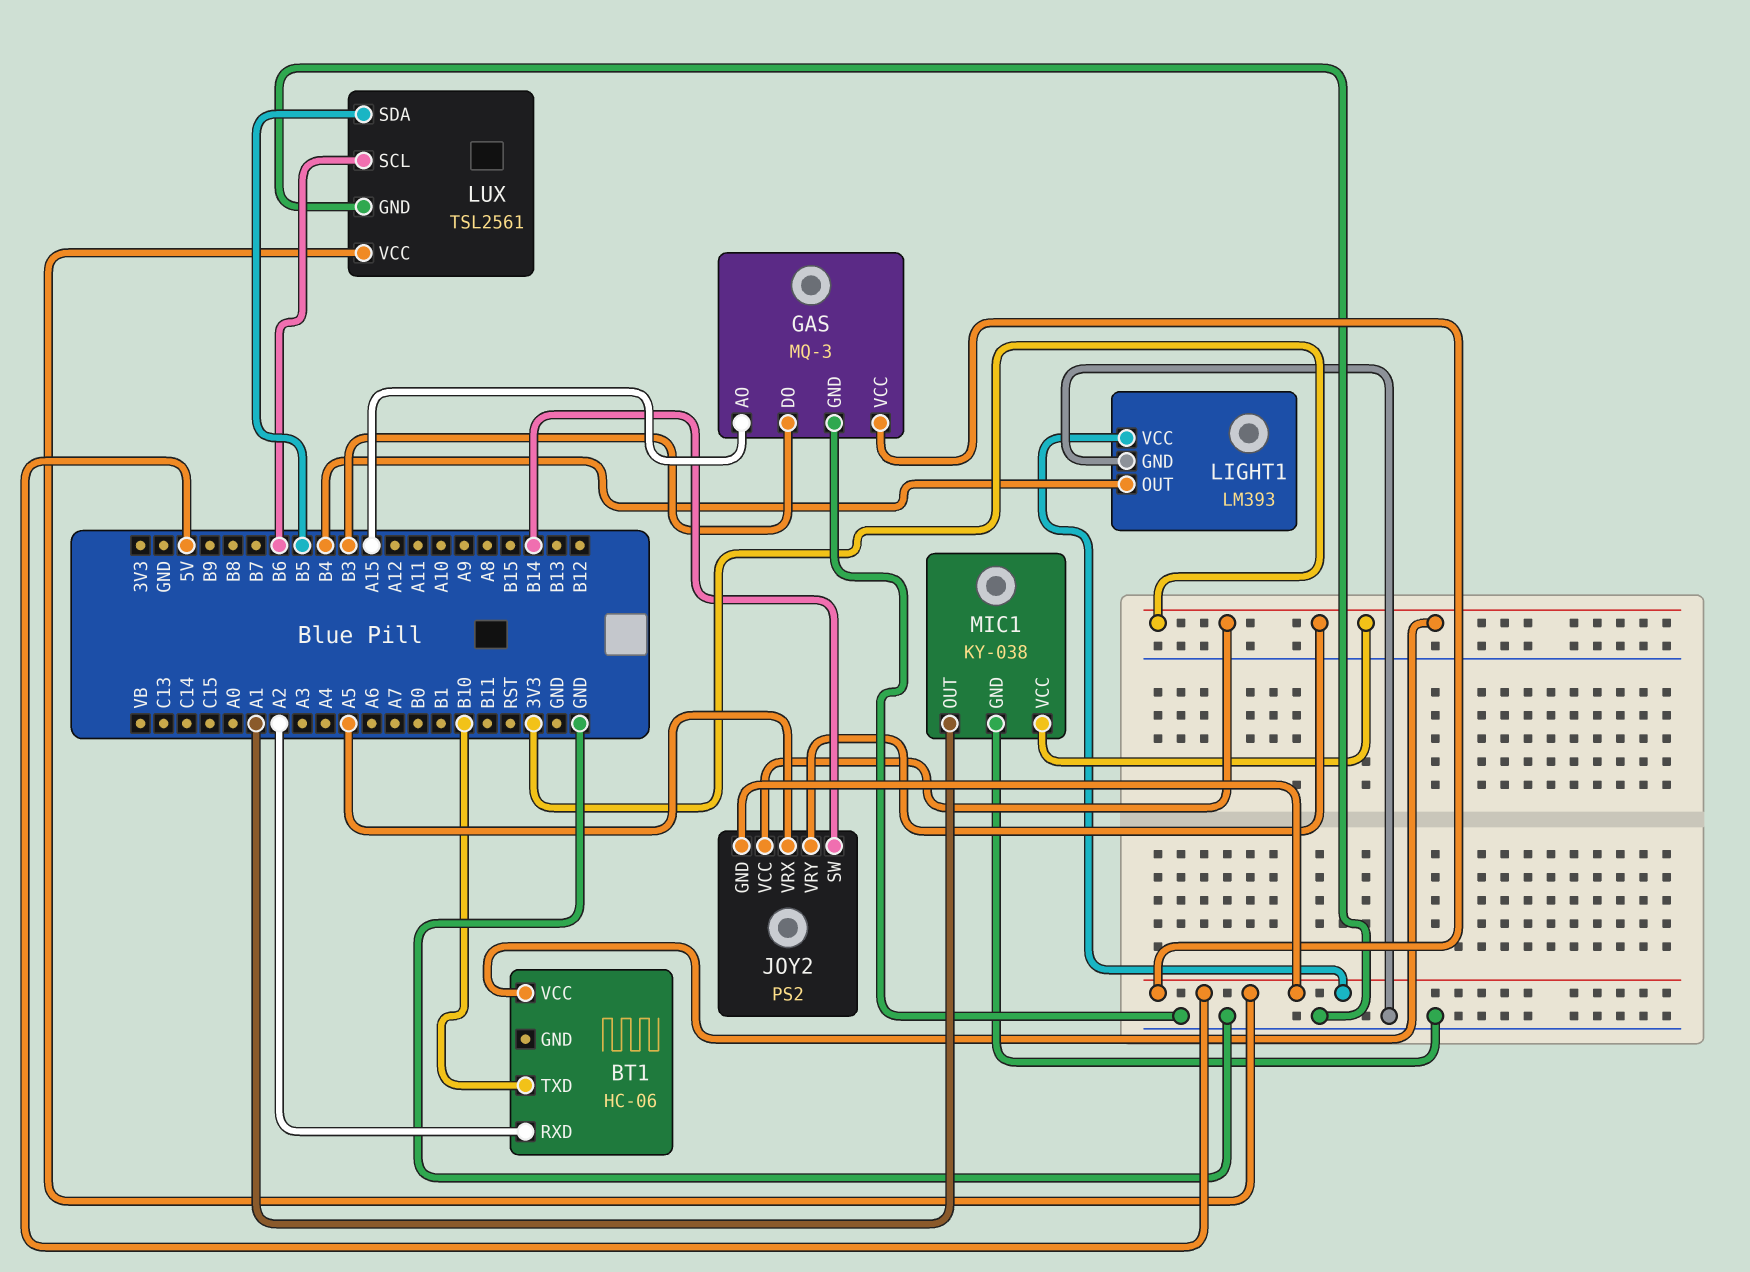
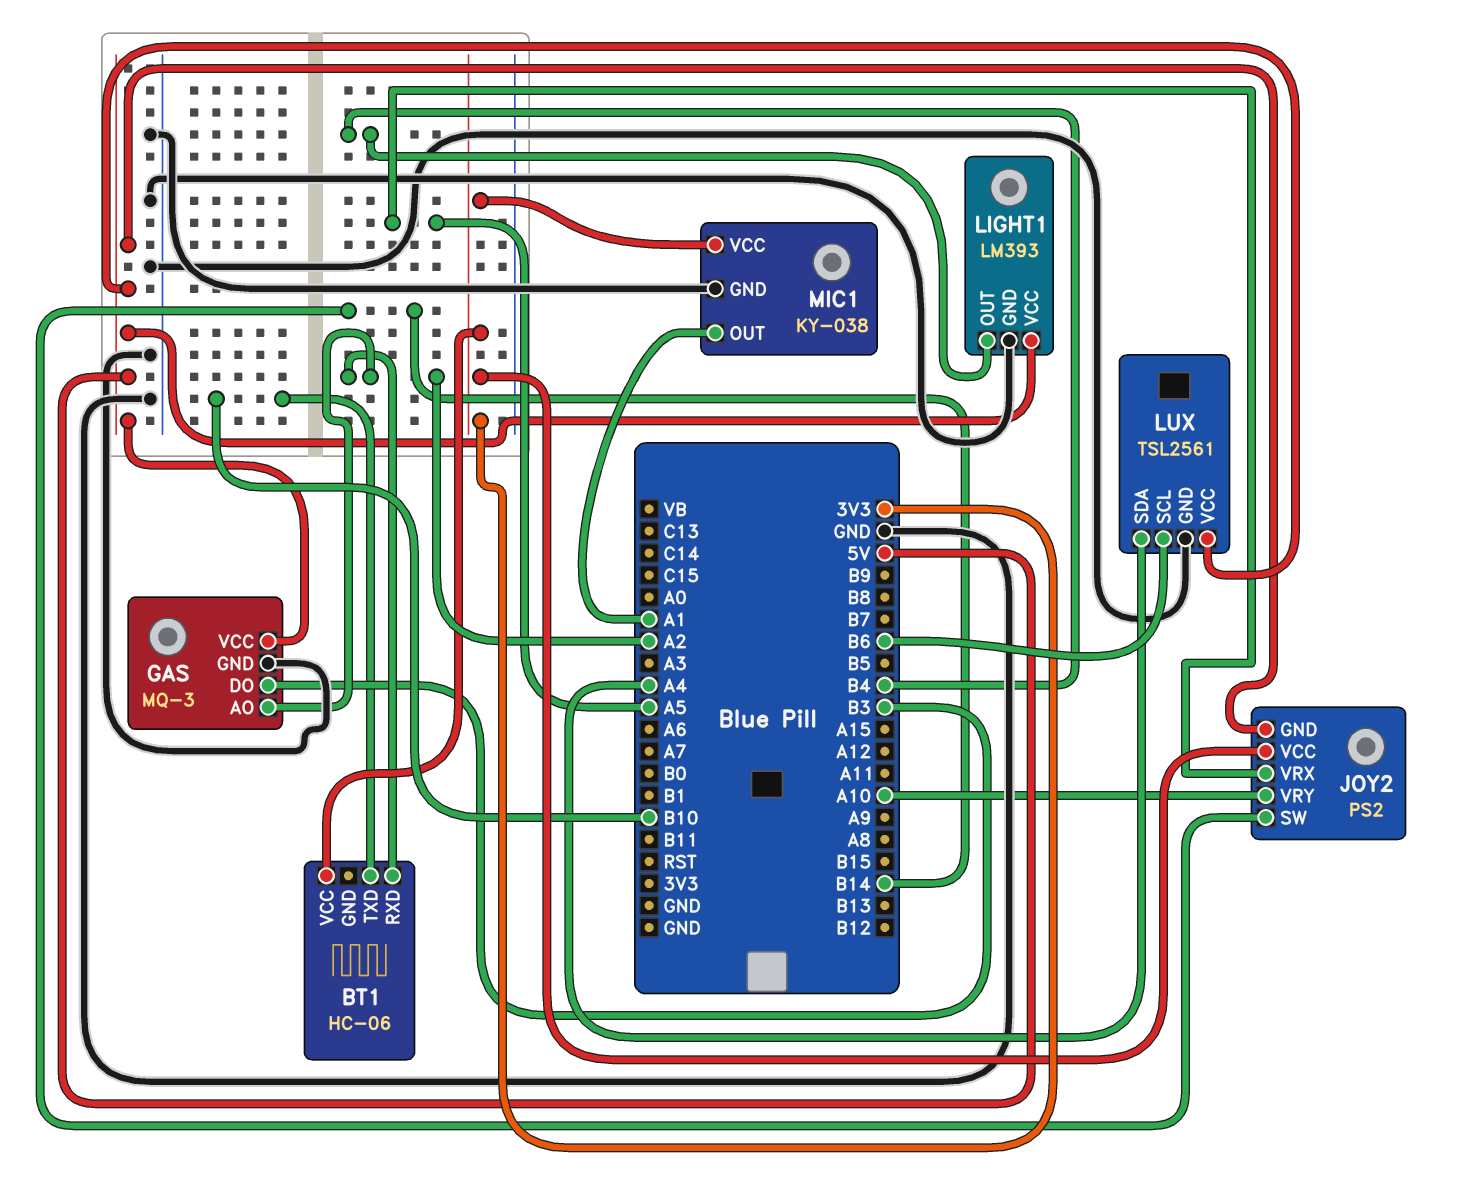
GAS pin AO: A15 -> A2
JOY2 pin VRY: 3V3 -> A10
LUX pin SDA: B5 -> A4

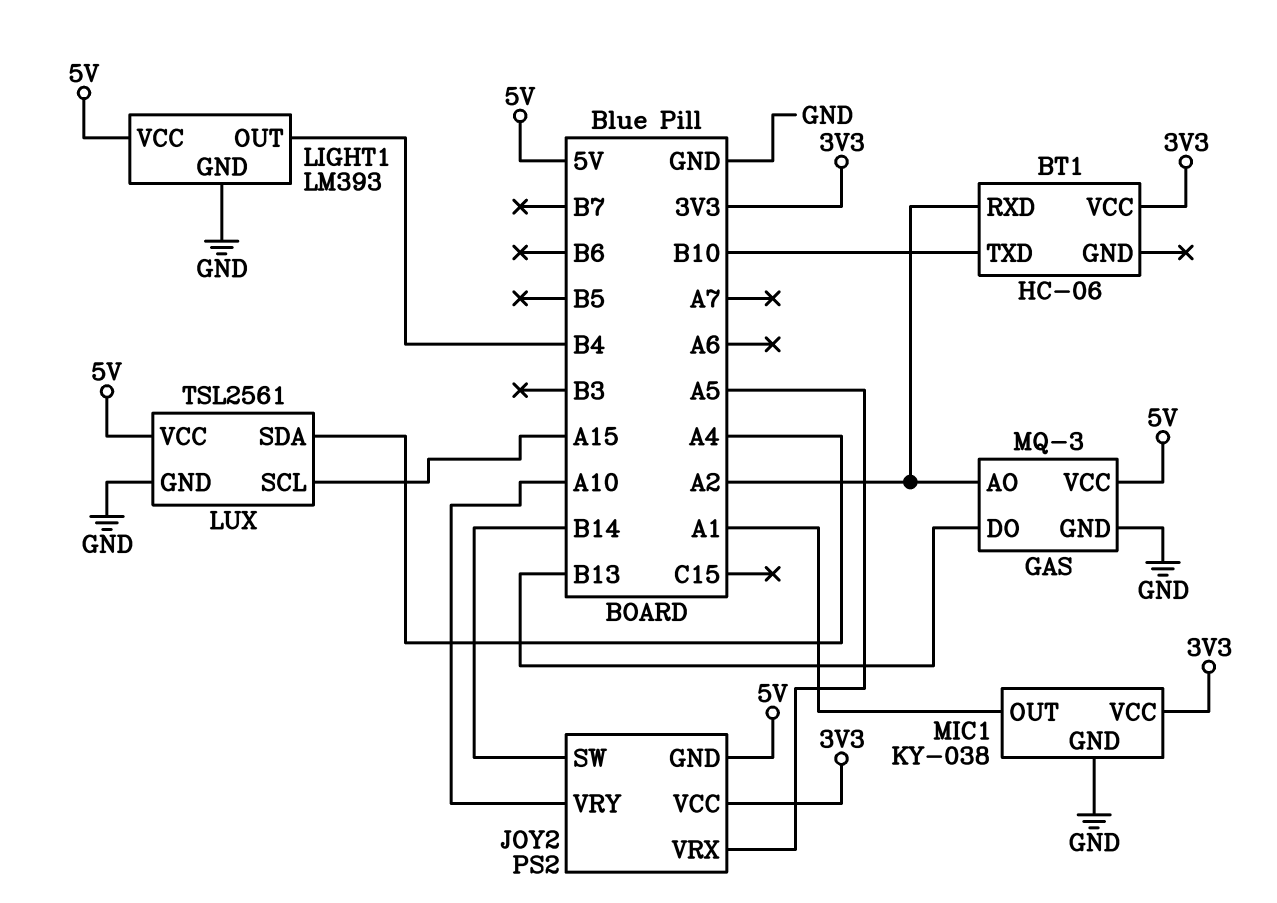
GAS pin DO: B3 -> B13
LUX pin SCL: B6 -> A15

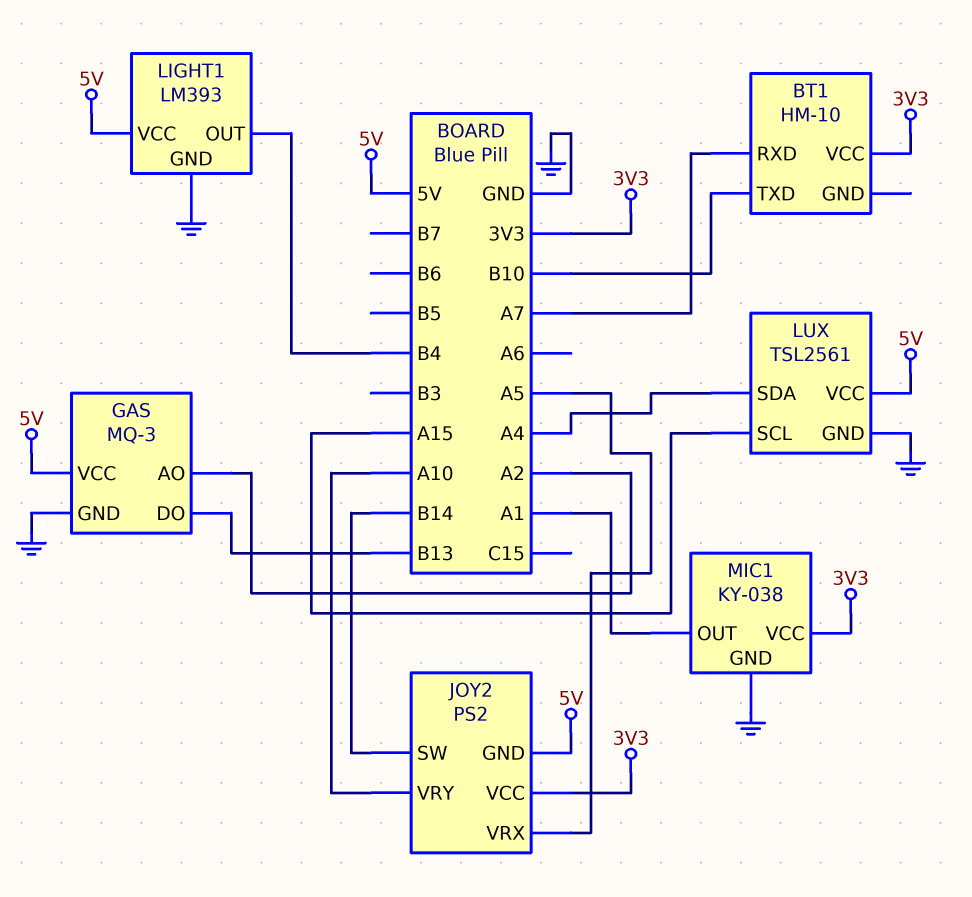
BT1: HC-06 -> HM-10
BT1 pin RXD: A2 -> A7

